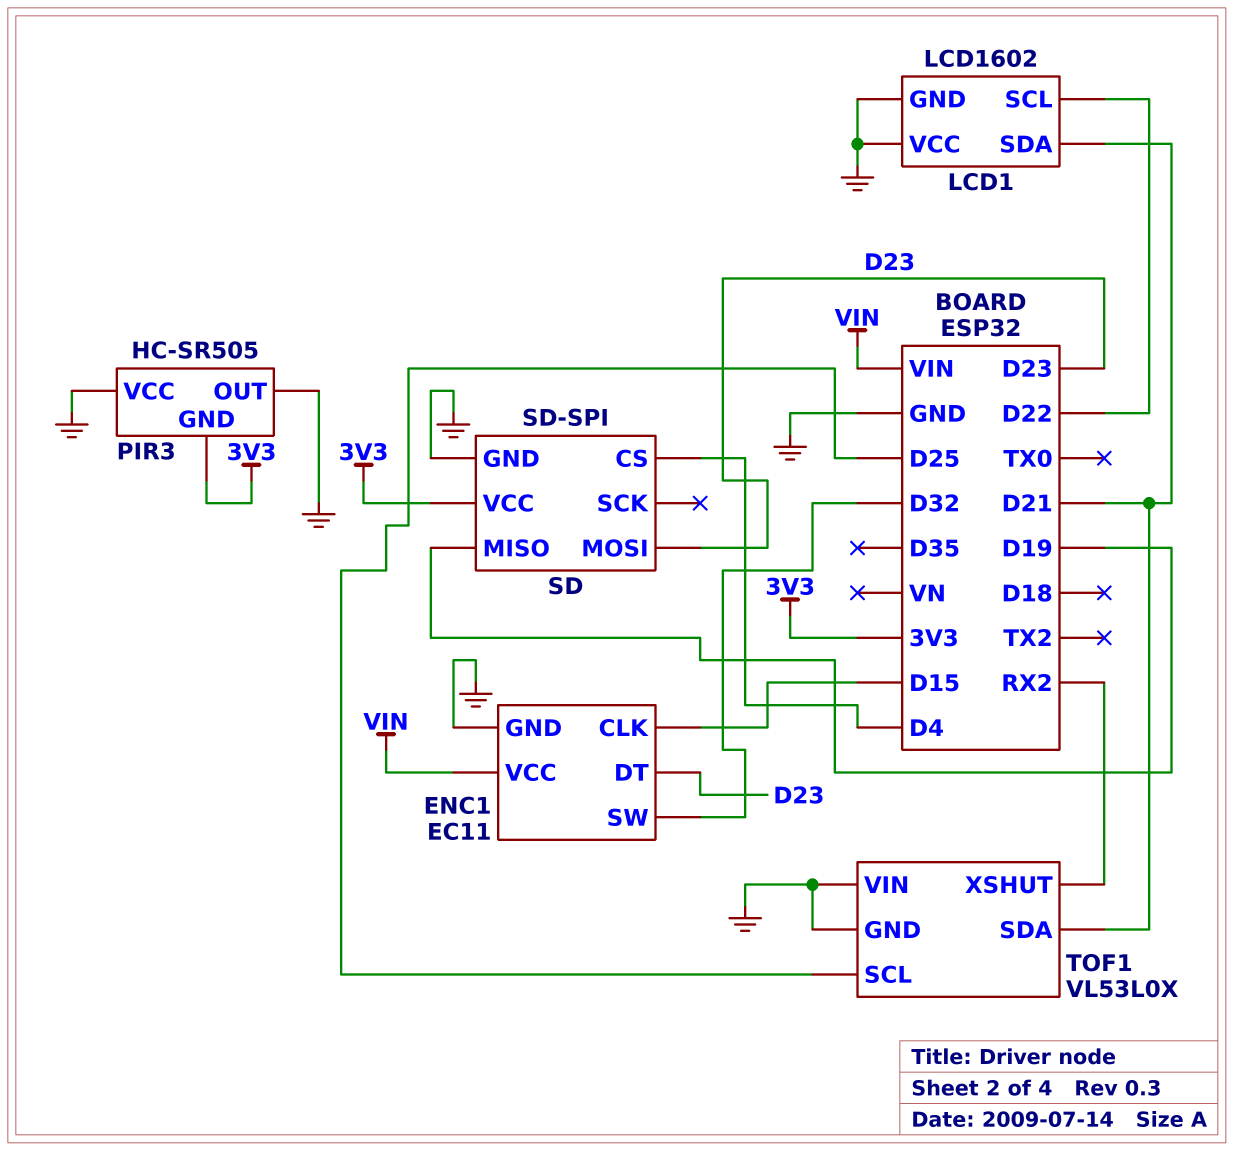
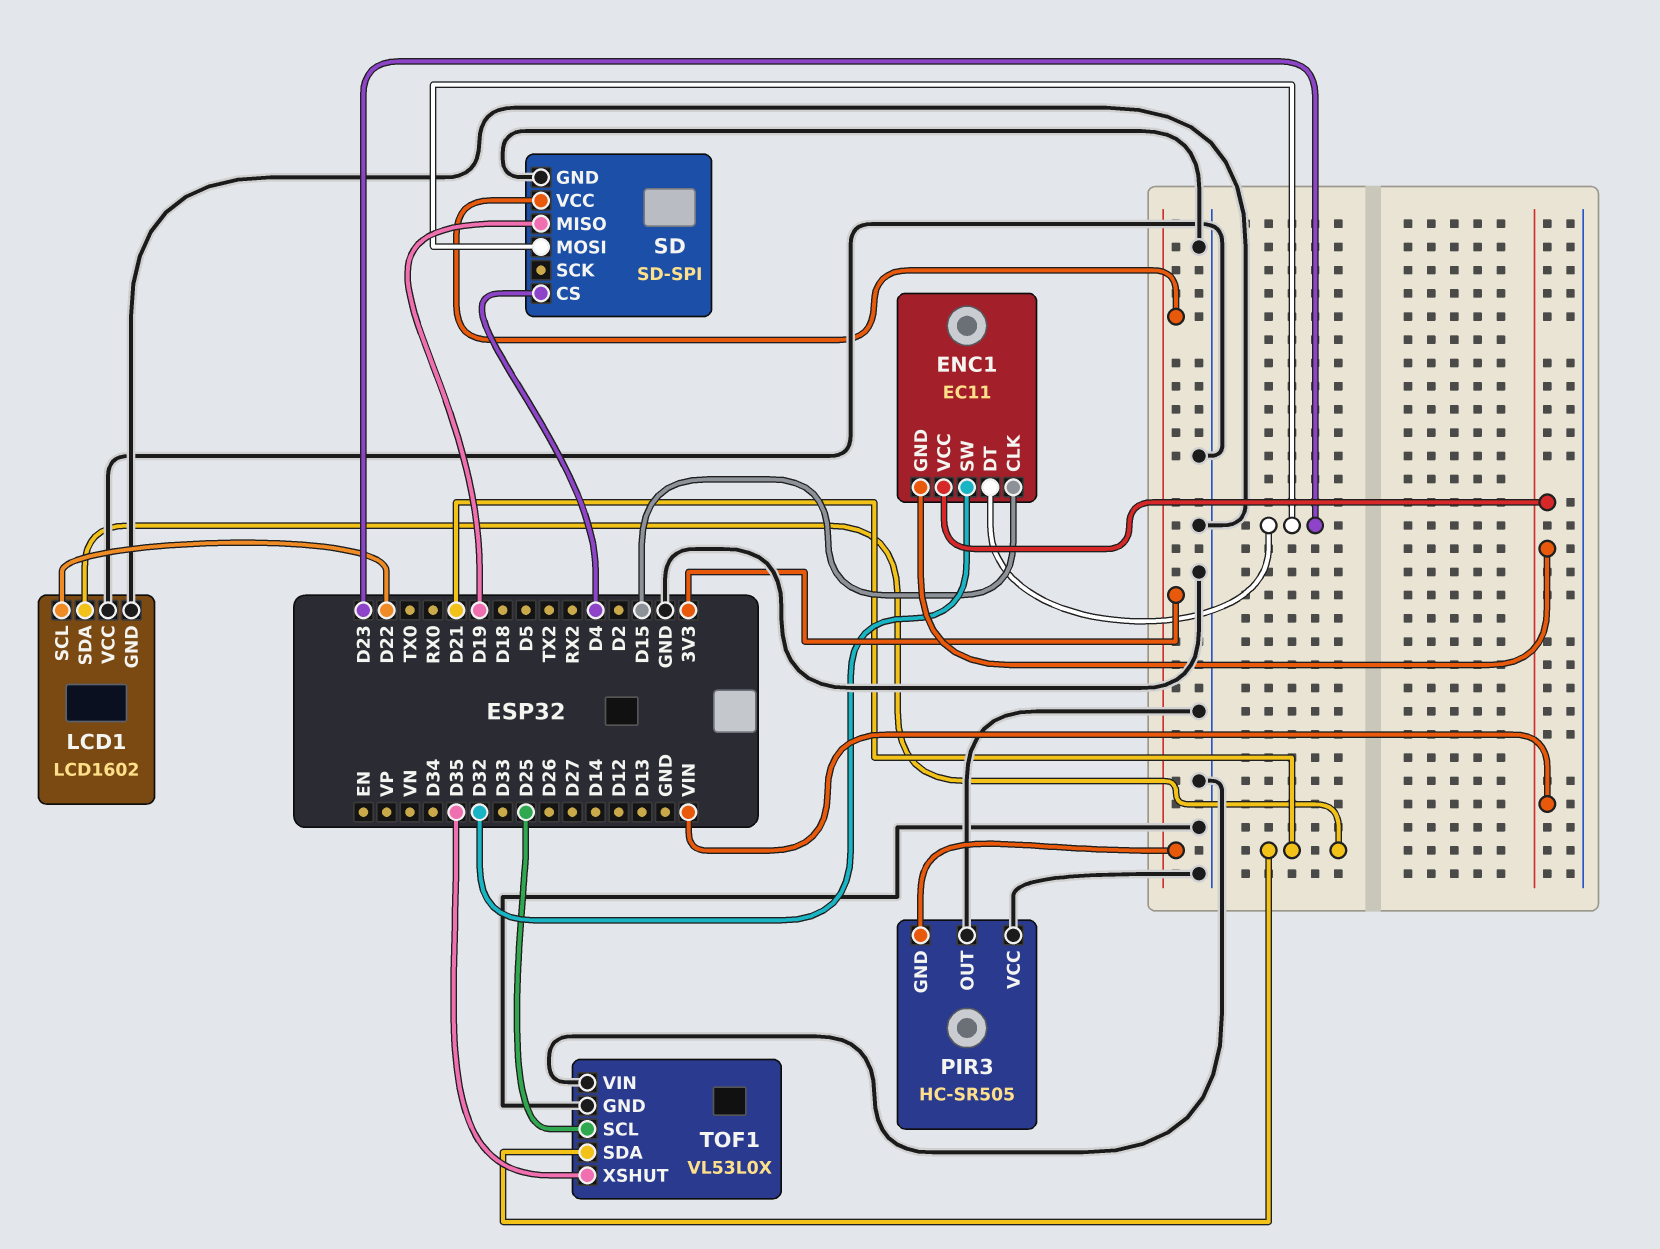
ENC1 pin GND: GND -> VIN
TOF1 pin XSHUT: RX2 -> D35

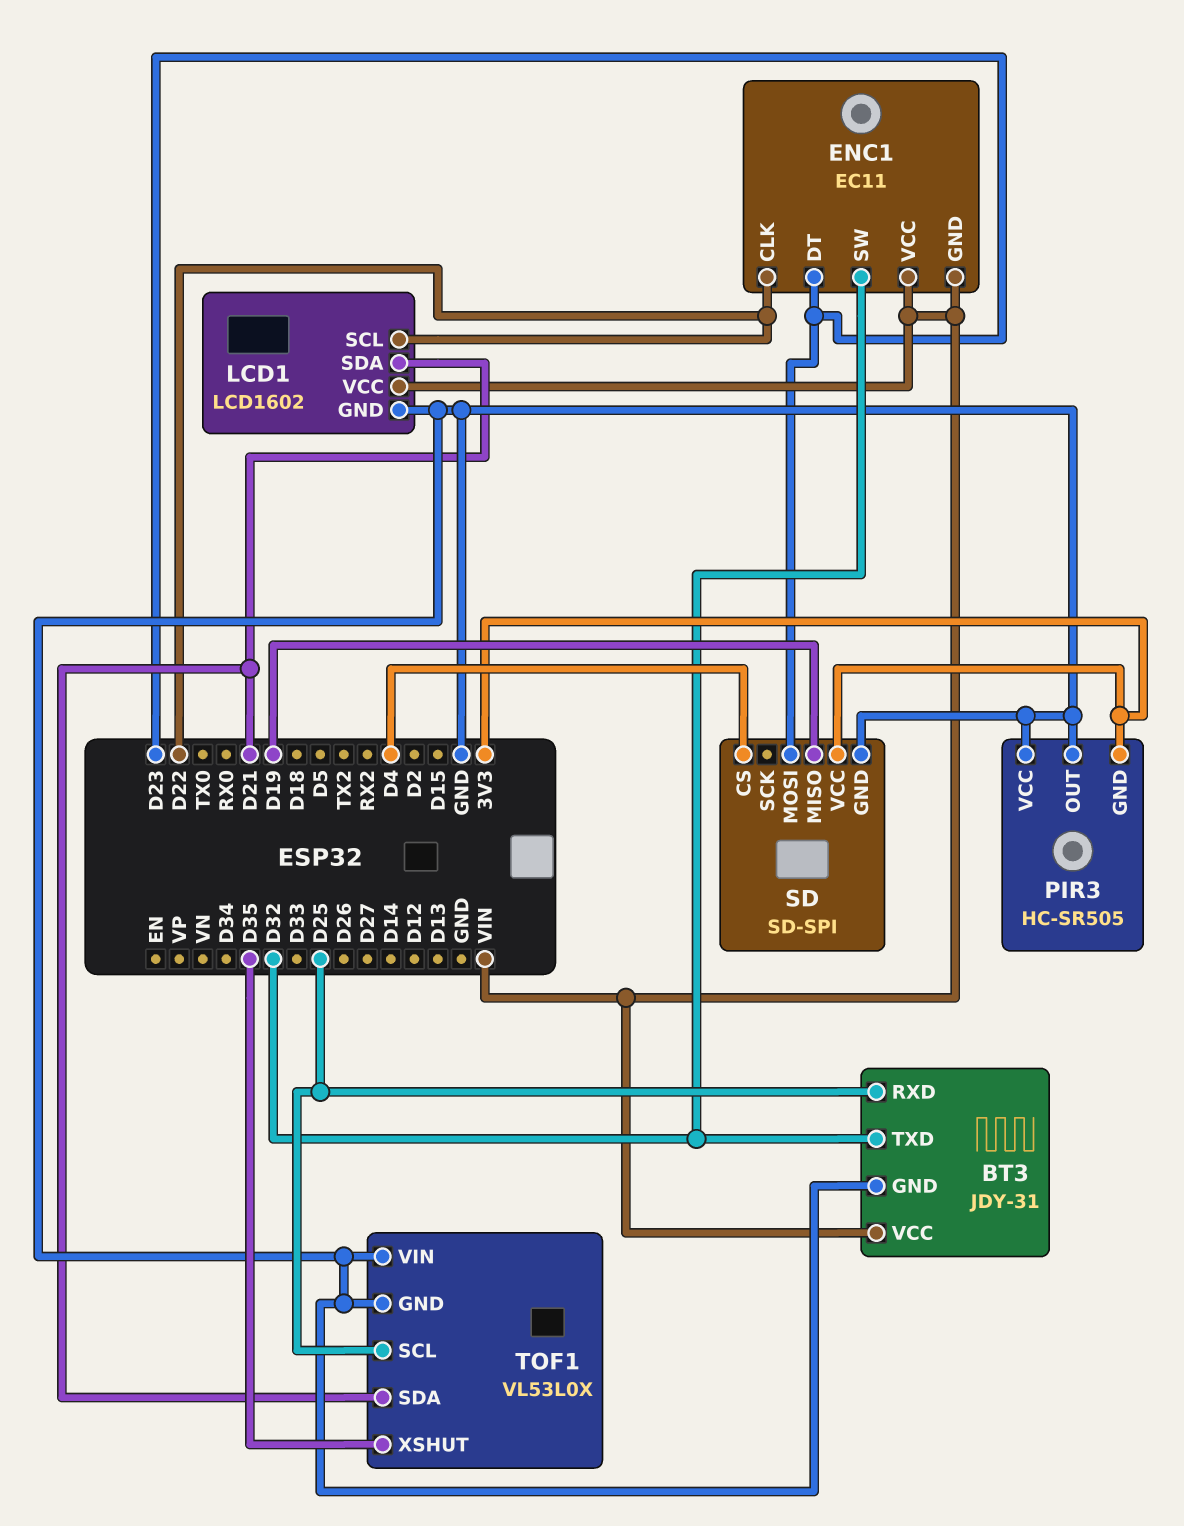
BT3: none -> JDY-31
BT3 pin GND: none -> GND
BT3 pin RXD: none -> D25
BT3 pin TXD: none -> D32
BT3 pin VCC: none -> VIN
ENC1 pin CLK: D15 -> D22
LCD1 pin VCC: GND -> VIN

